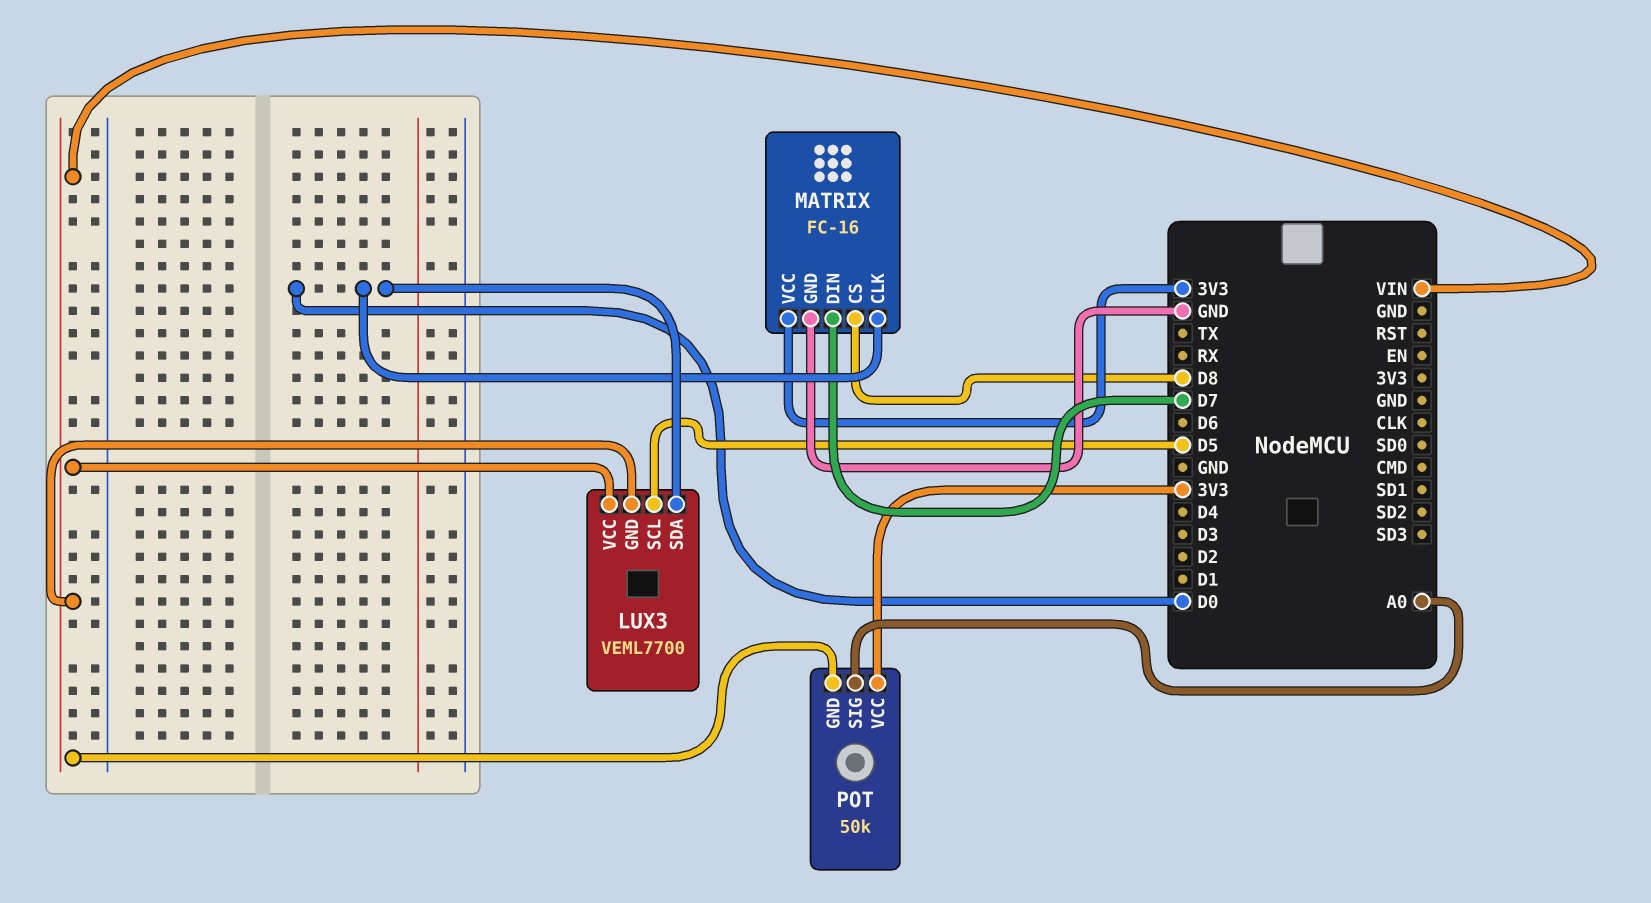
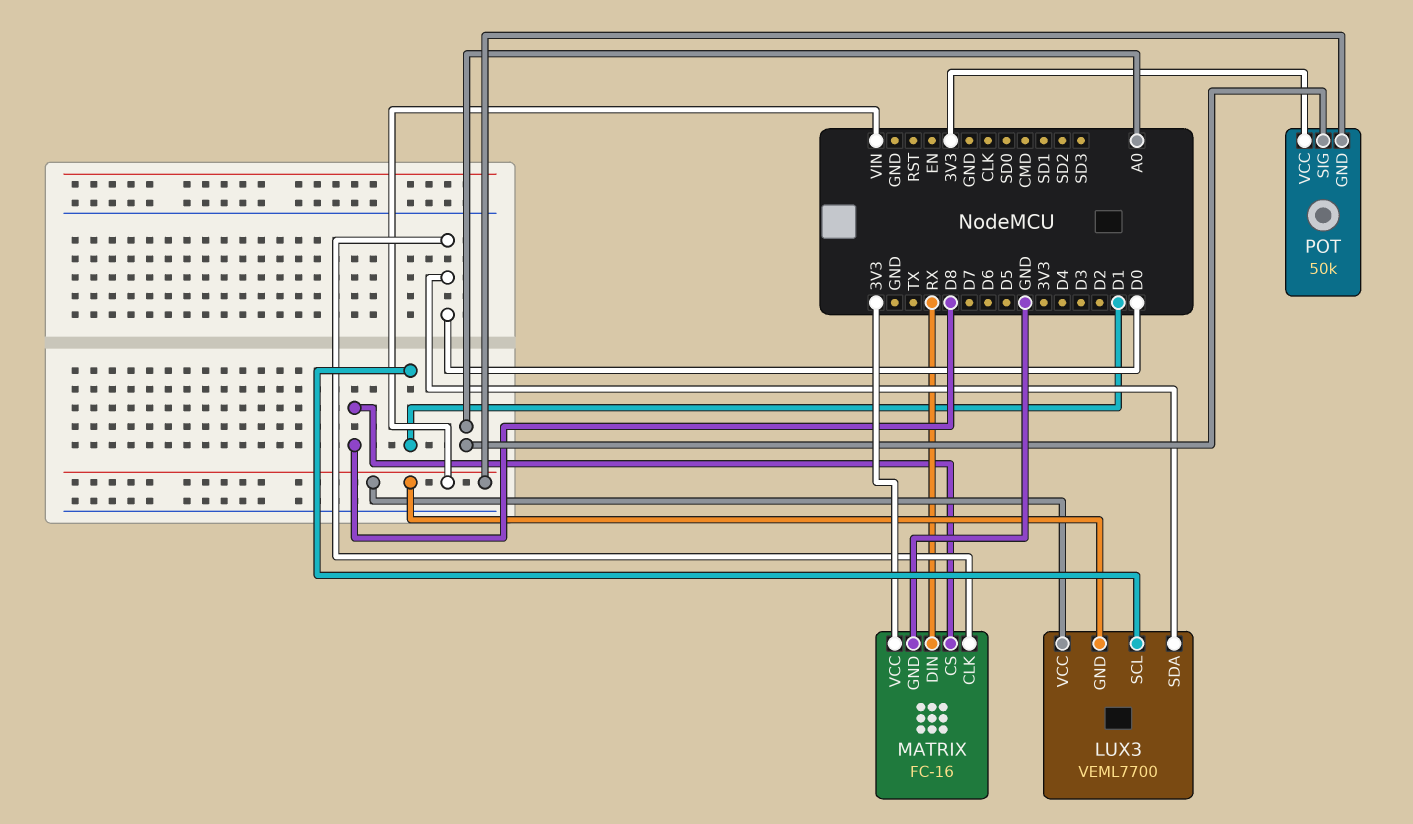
LUX3 pin SCL: D5 -> D1
MATRIX pin DIN: D7 -> RX

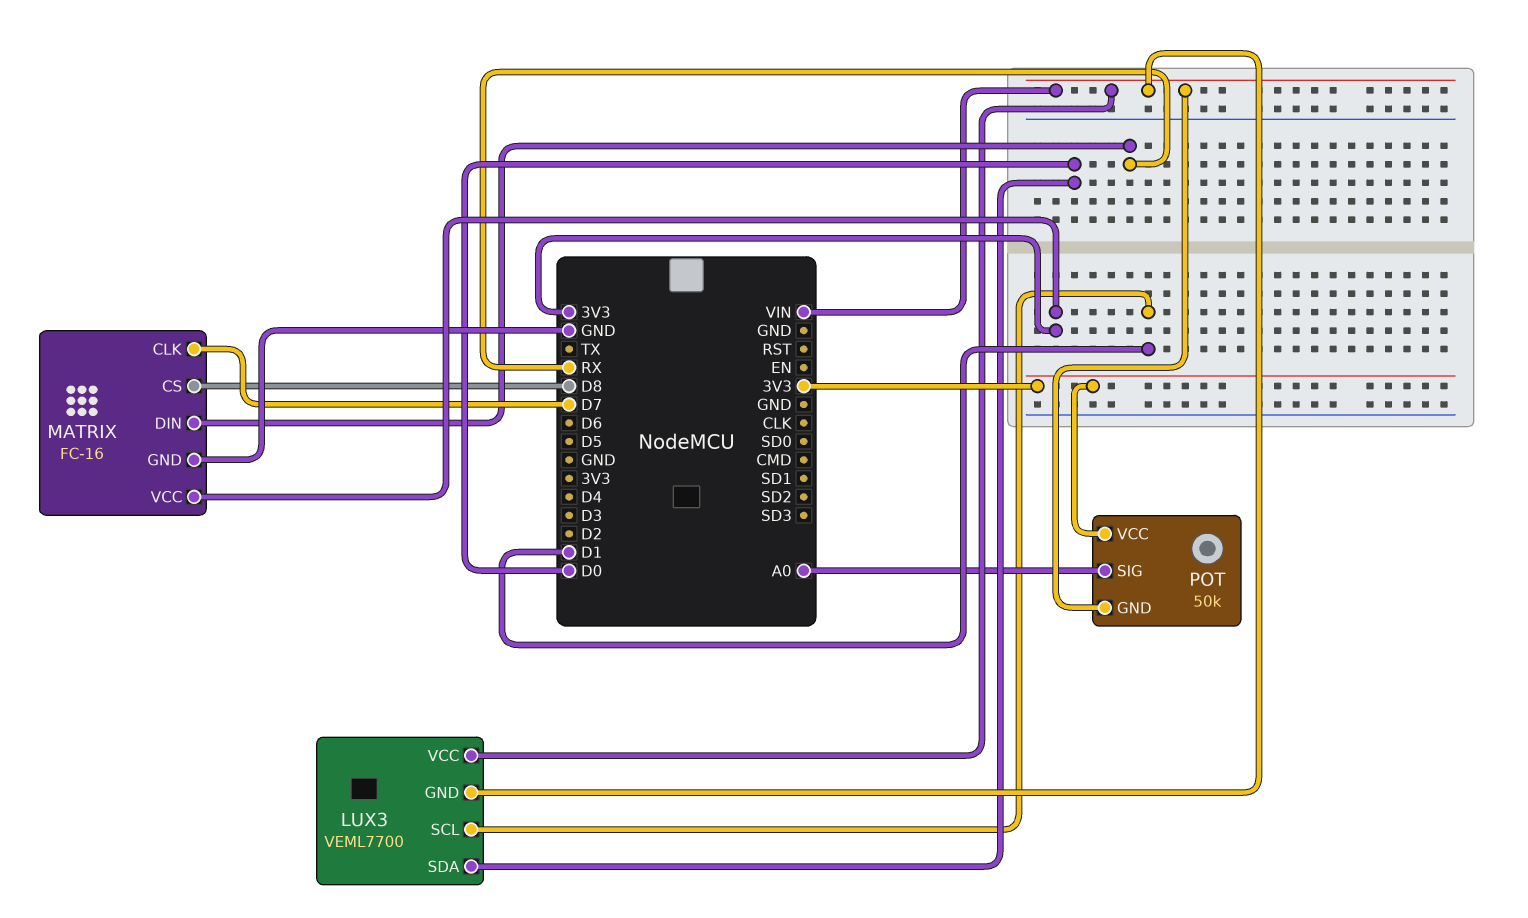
MATRIX pin CLK: D0 -> D7

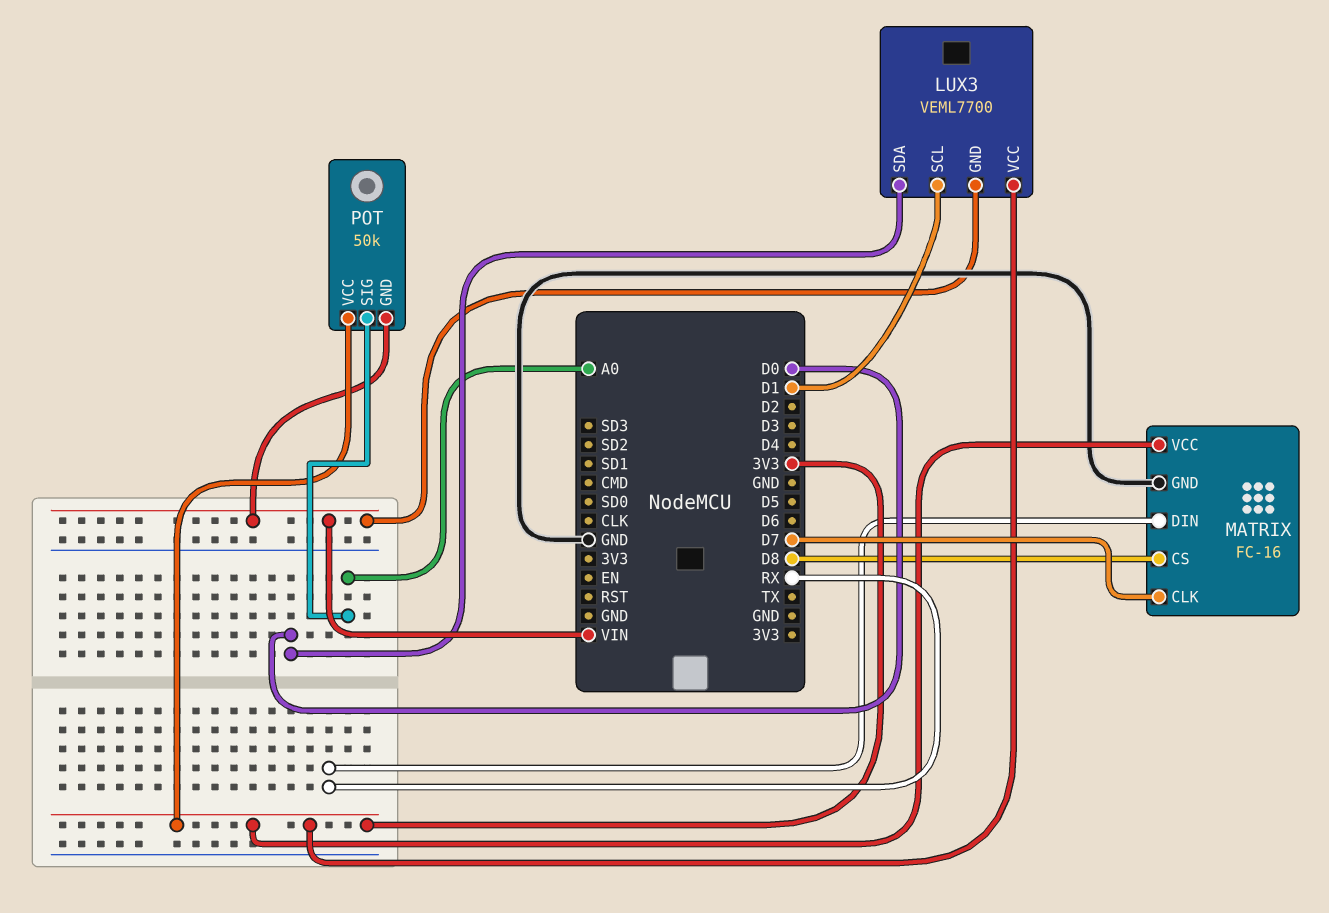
LUX3 pin VCC: VIN -> 3V3

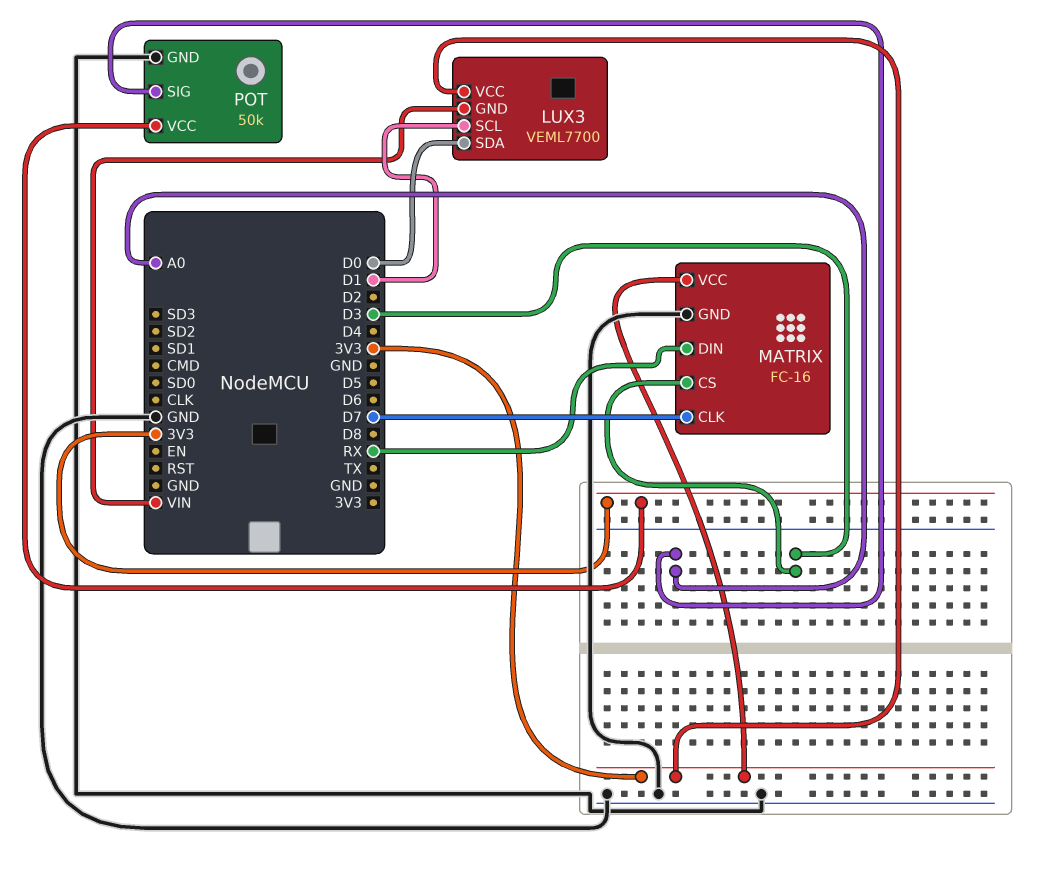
MATRIX pin CS: D8 -> D3
POT pin GND: VIN -> GND

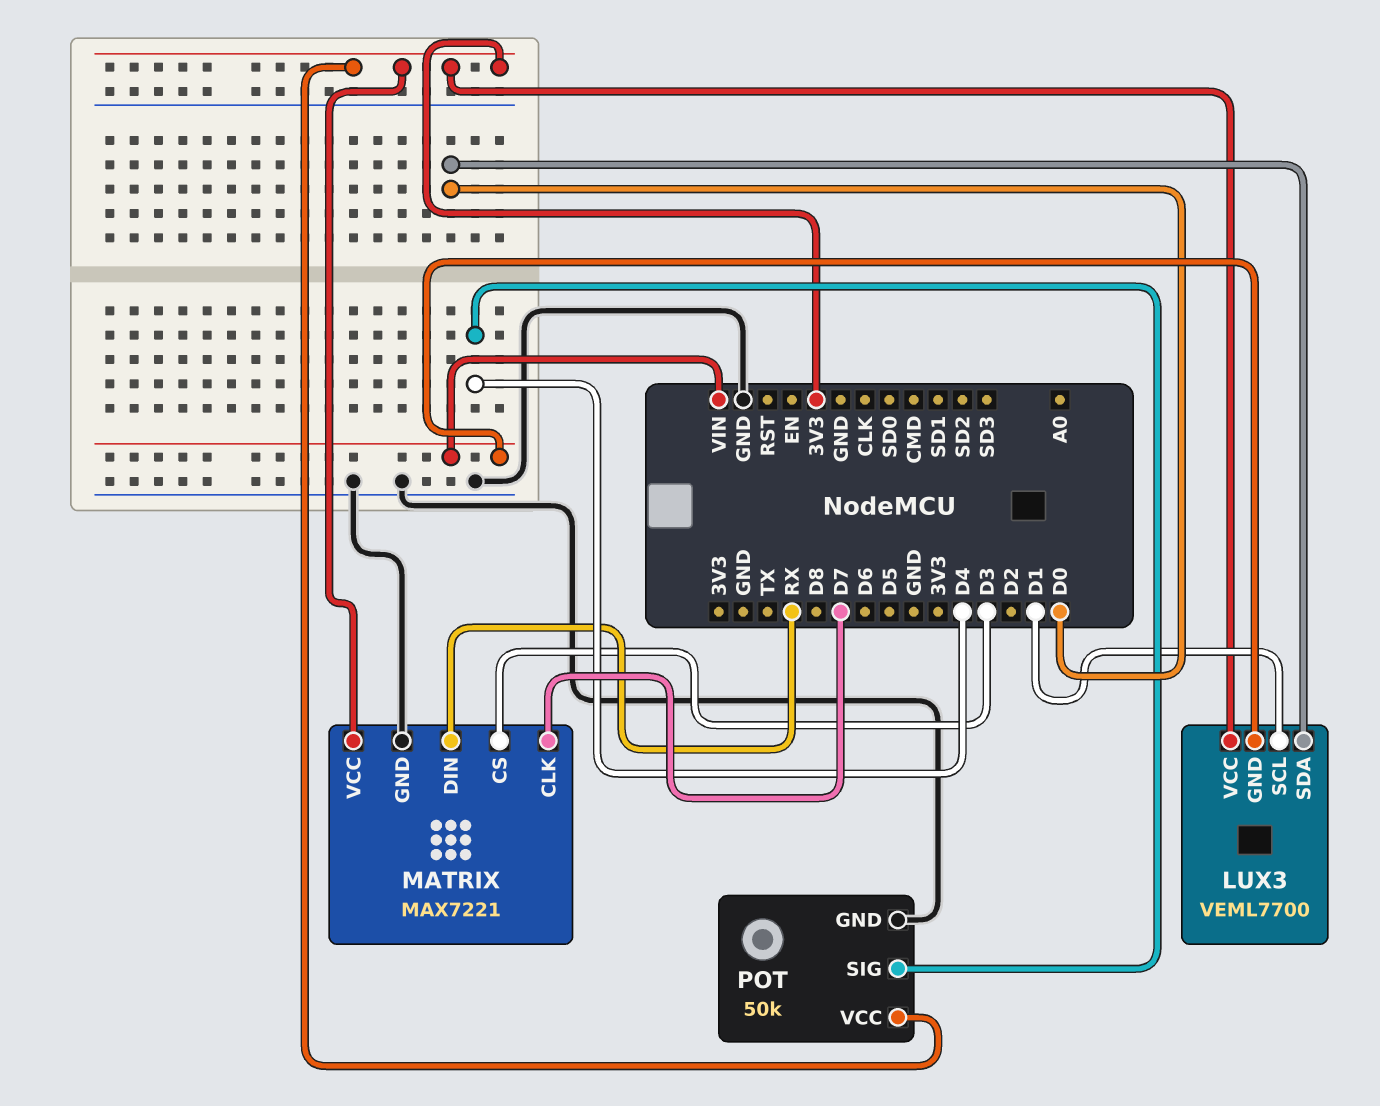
MATRIX: FC-16 -> MAX7221
POT pin SIG: A0 -> D4

